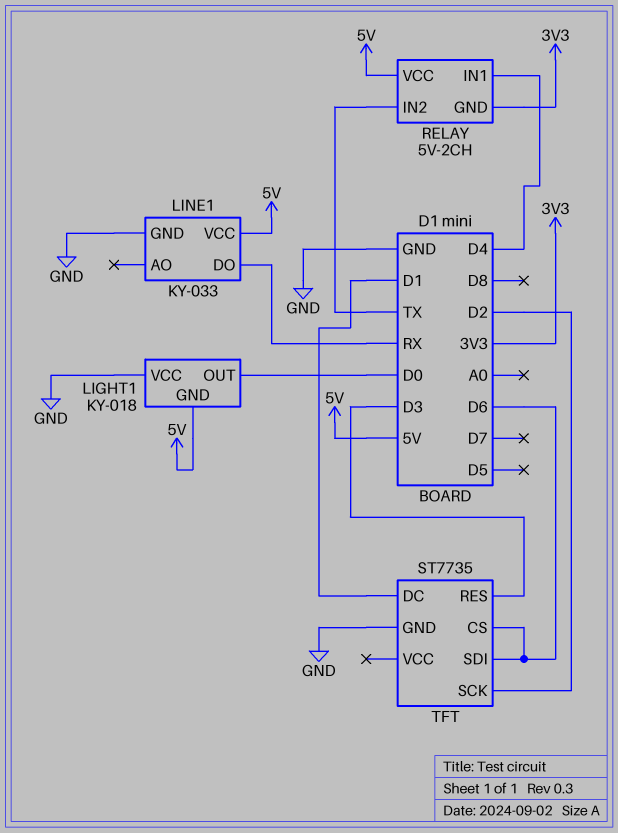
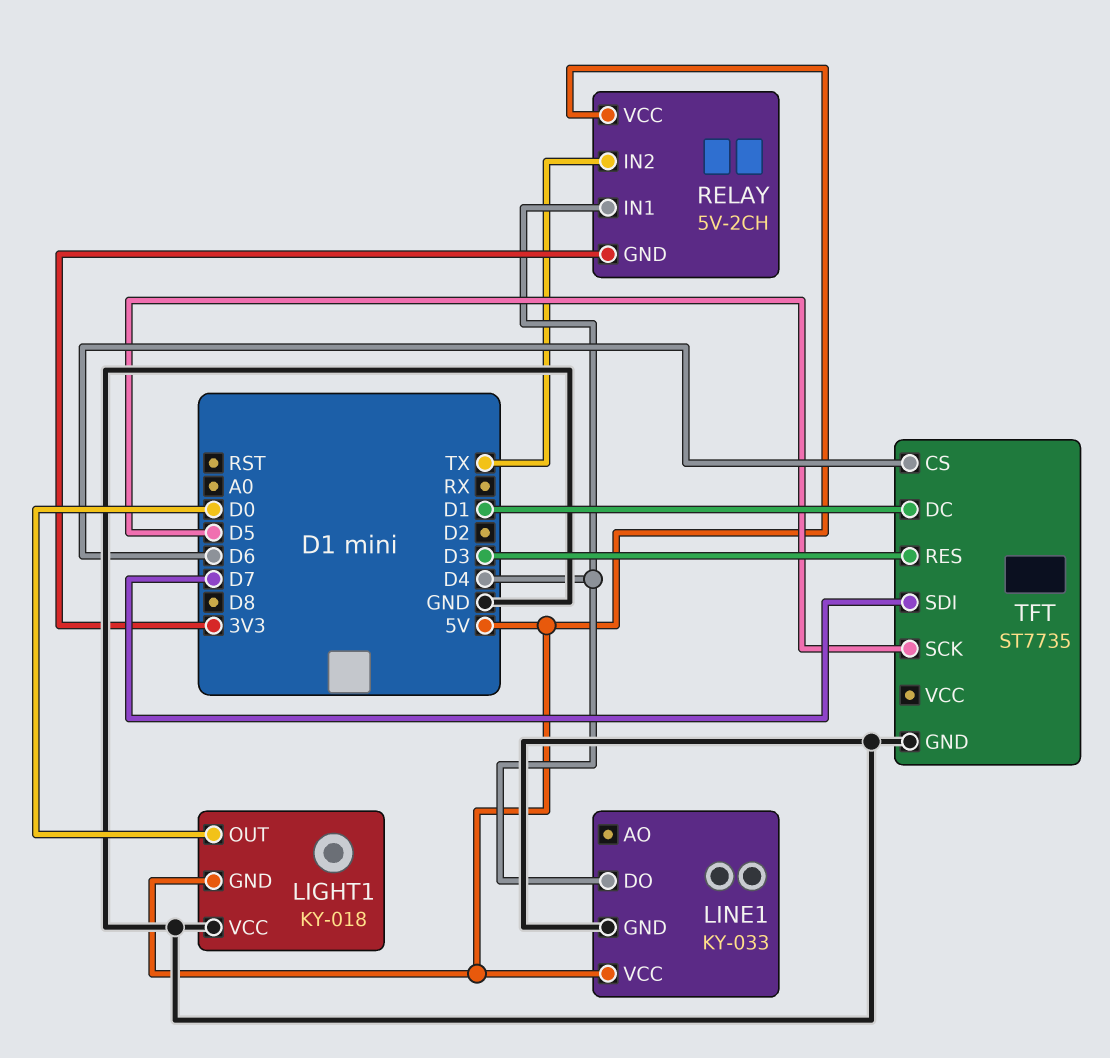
LINE1 pin DO: RX -> D4
TFT pin SCK: D2 -> D5
TFT pin SDI: D6 -> D7

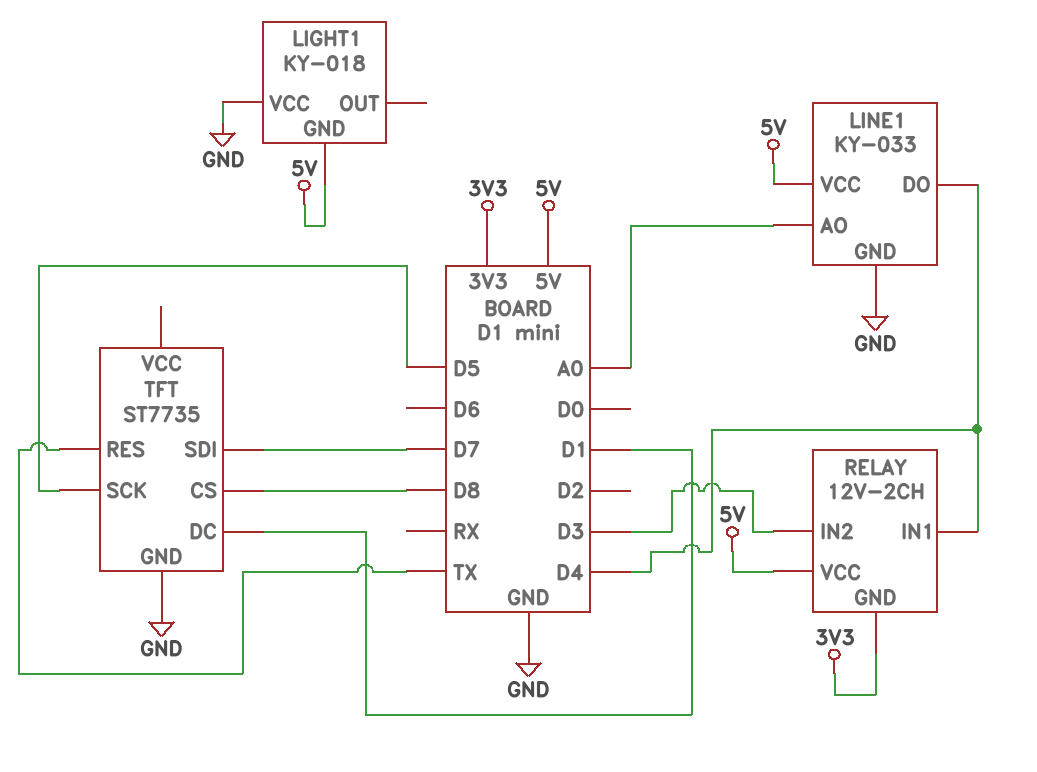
LIGHT1 pin OUT: D0 -> none
LINE1 pin AO: none -> A0
RELAY: 5V-2CH -> 12V-2CH
RELAY pin IN2: TX -> D3
TFT pin CS: D6 -> D8
TFT pin RES: D3 -> TX

